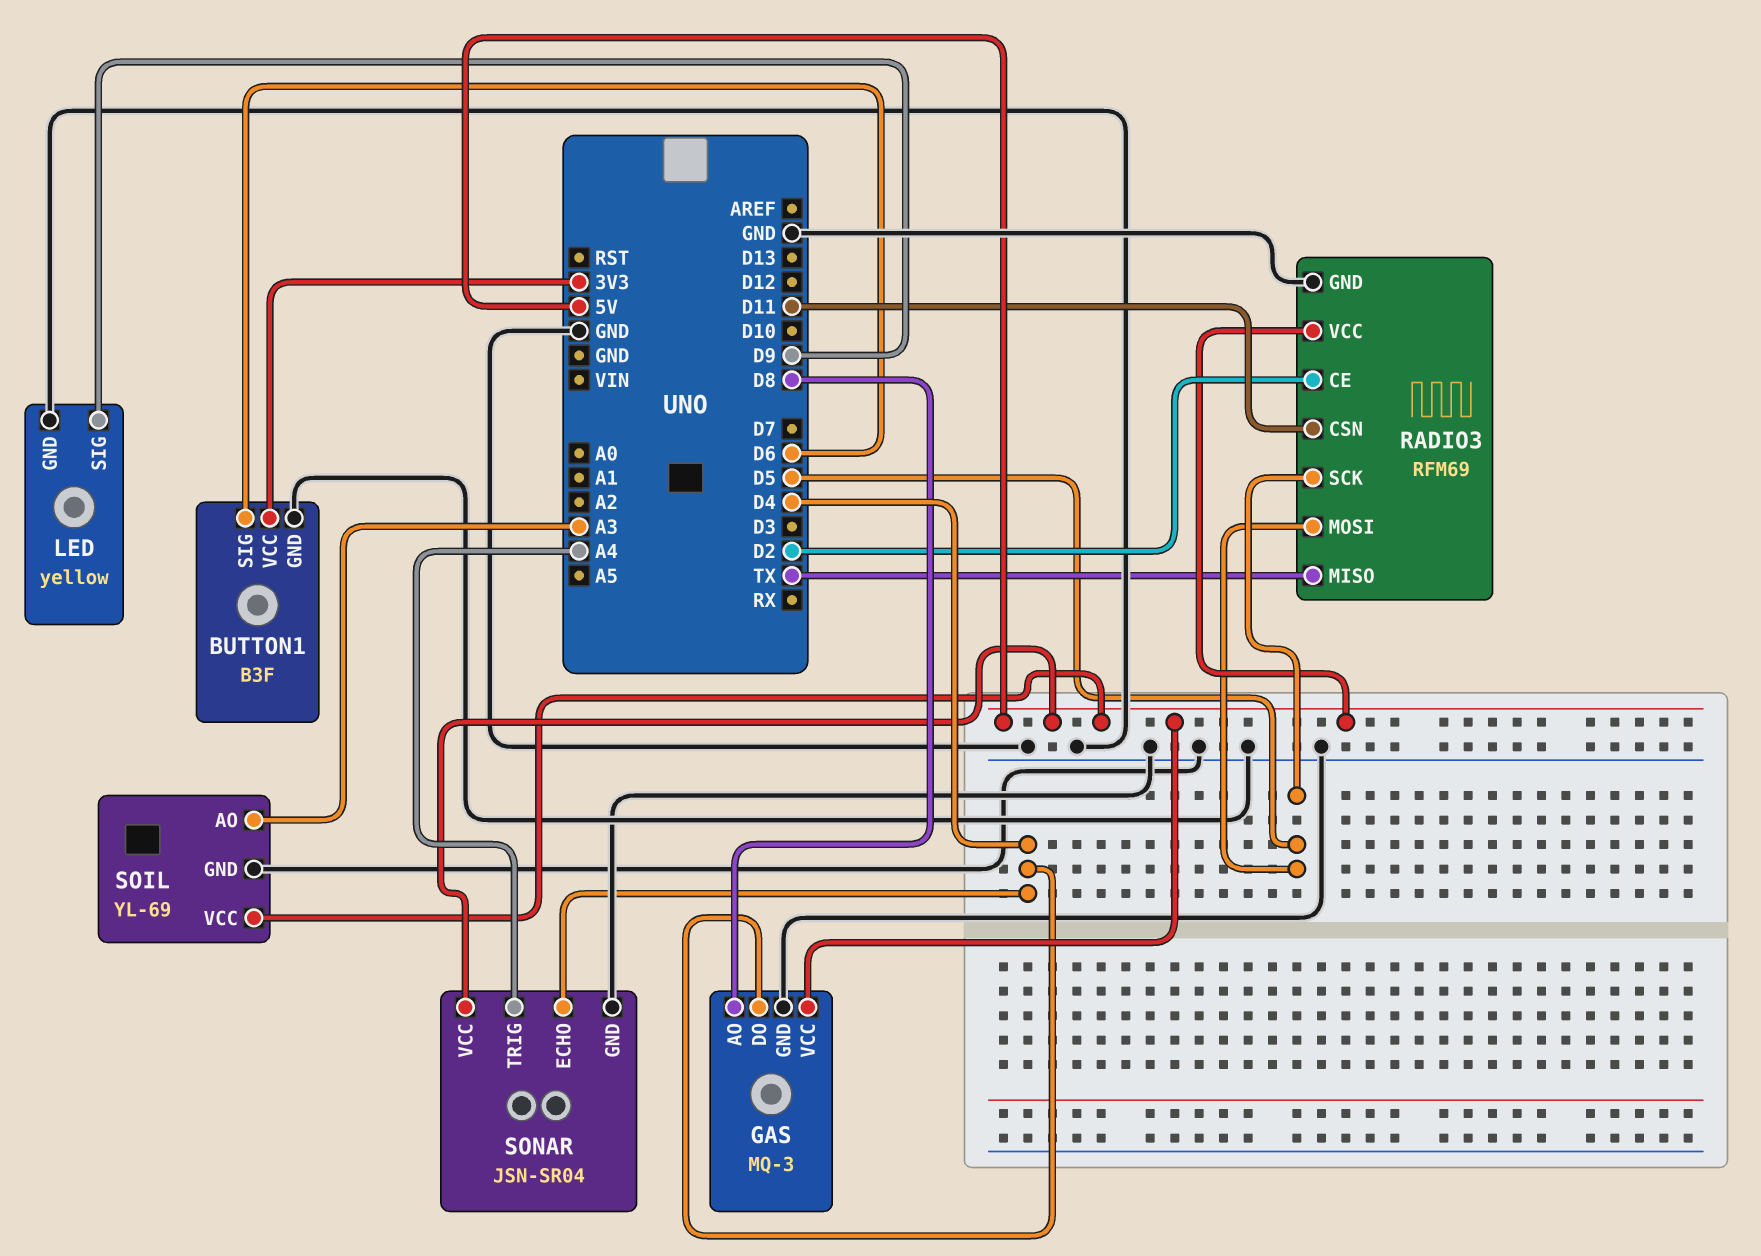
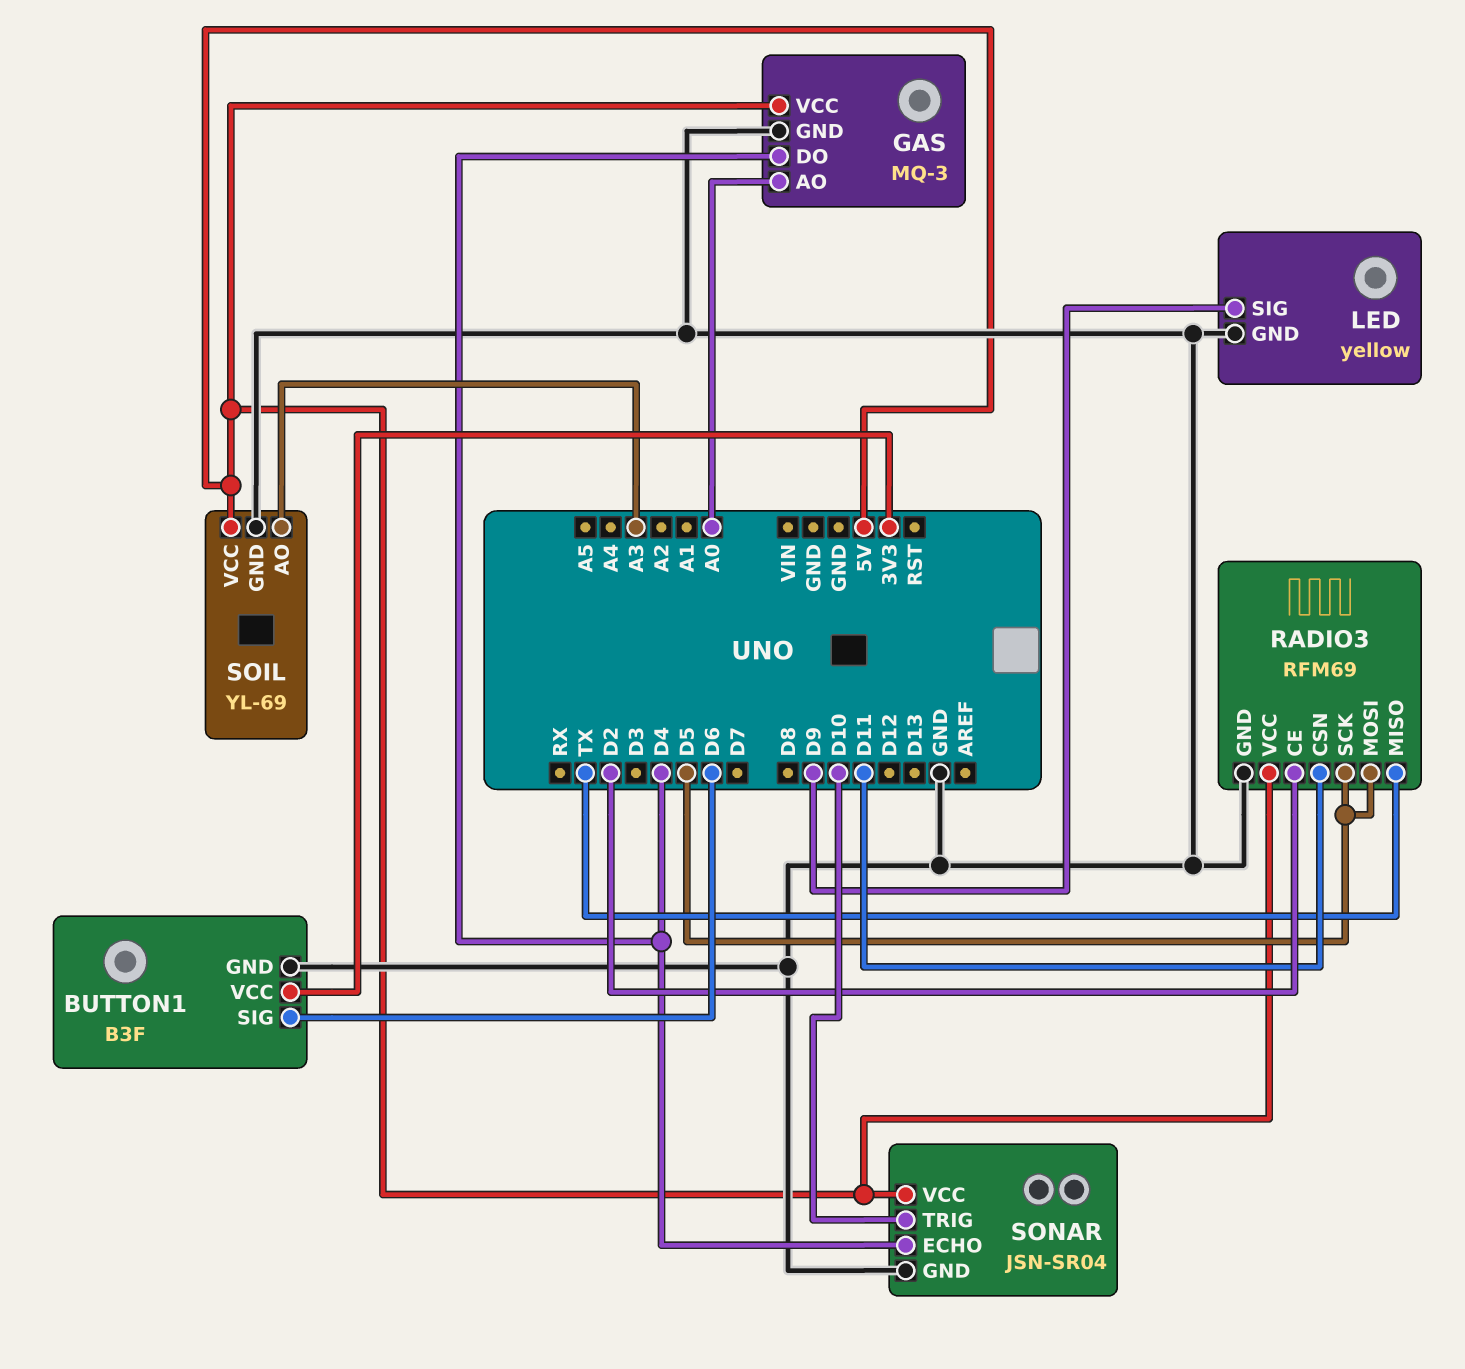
GAS pin AO: D8 -> A0
SONAR pin TRIG: A4 -> D10

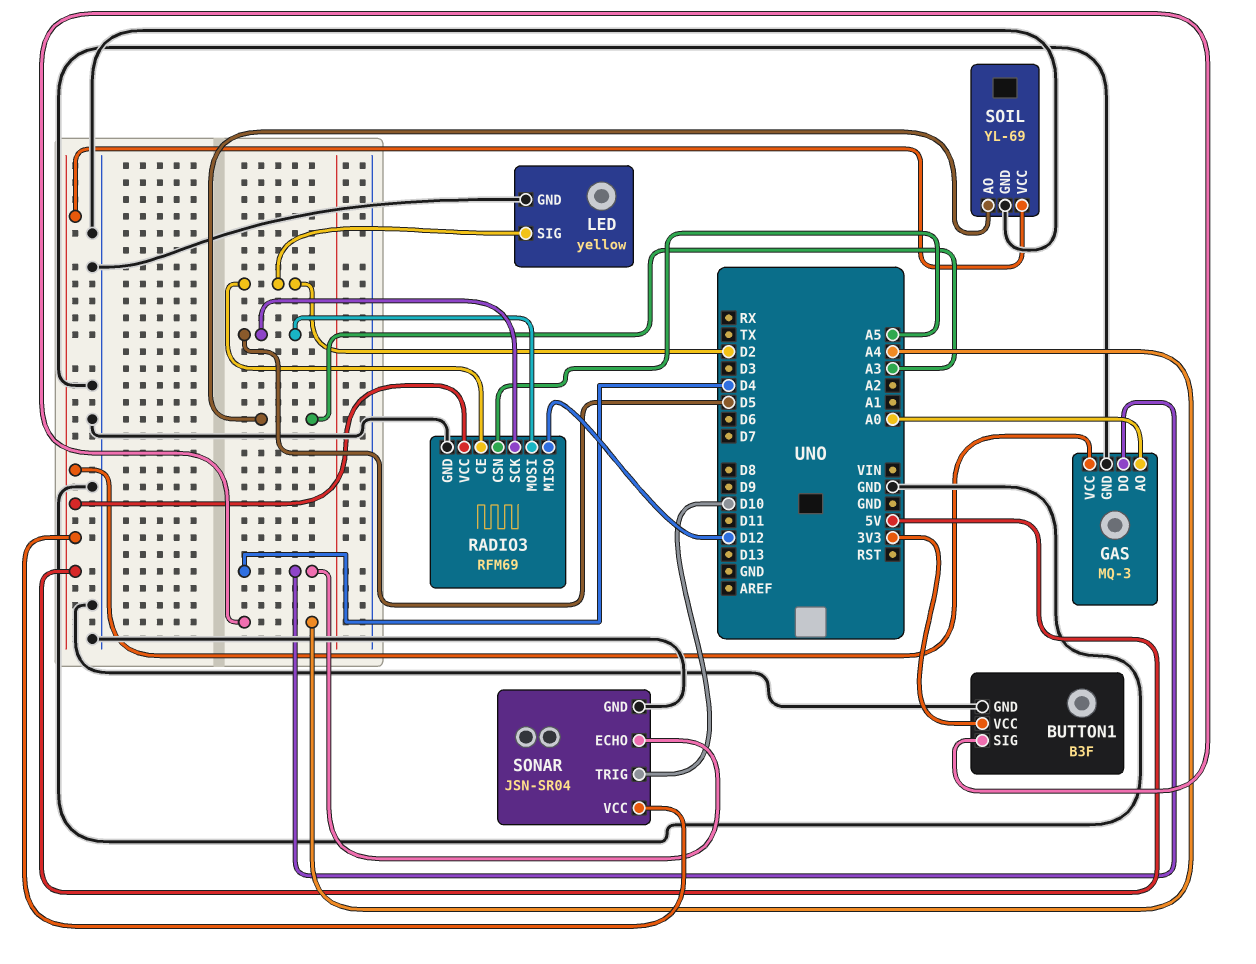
BUTTON1 pin SIG: D6 -> A4
LED pin SIG: D9 -> D2
RADIO3 pin CSN: D11 -> A5
RADIO3 pin MISO: TX -> D12

